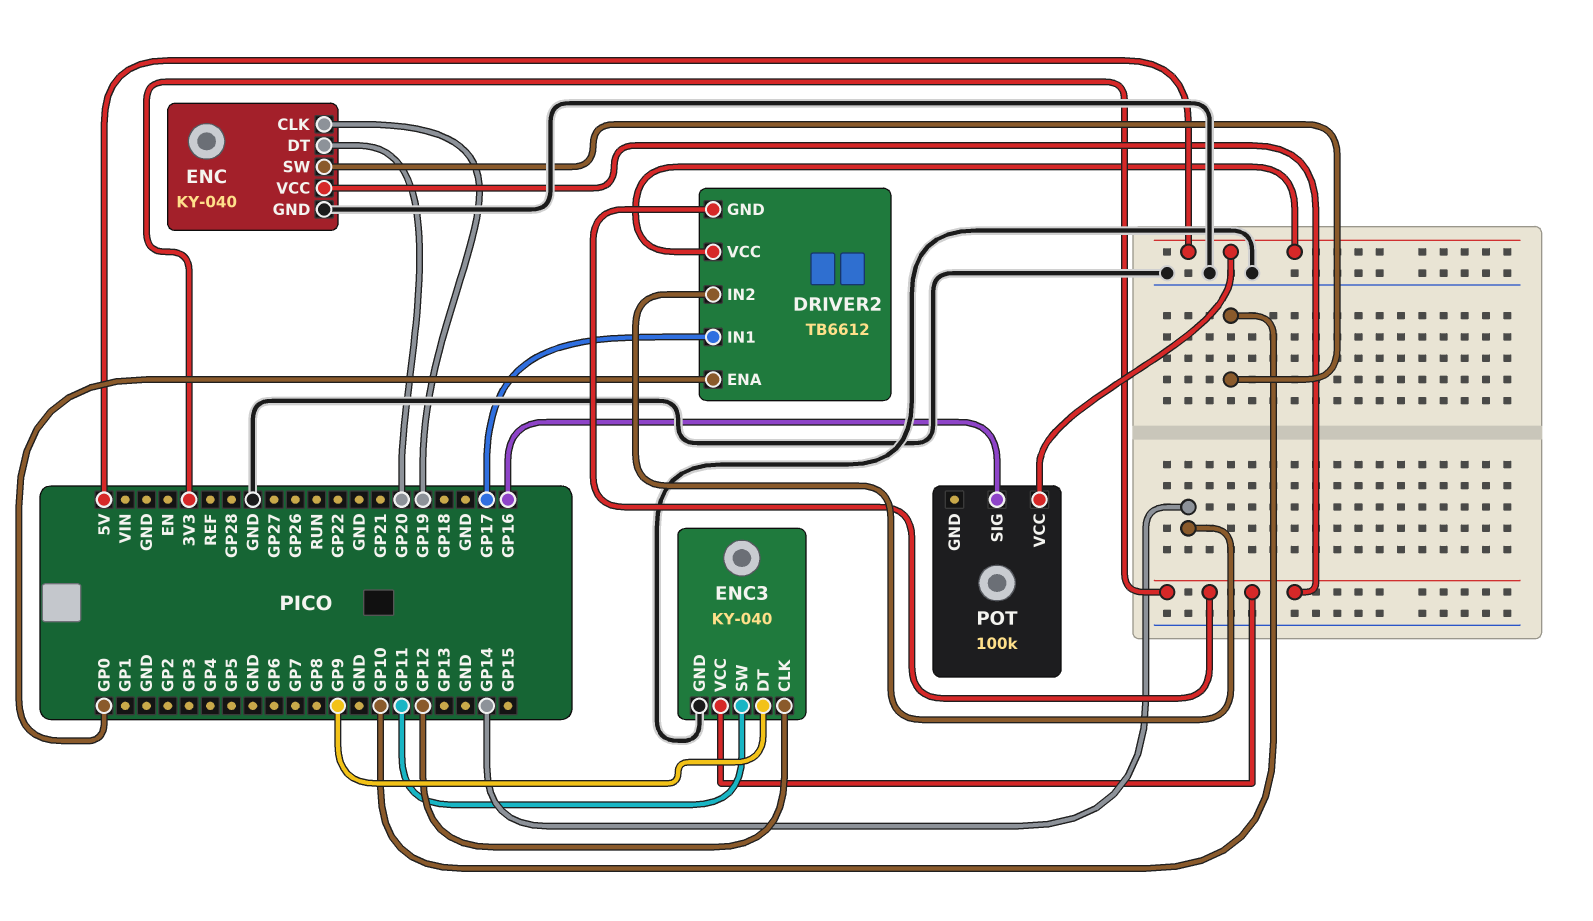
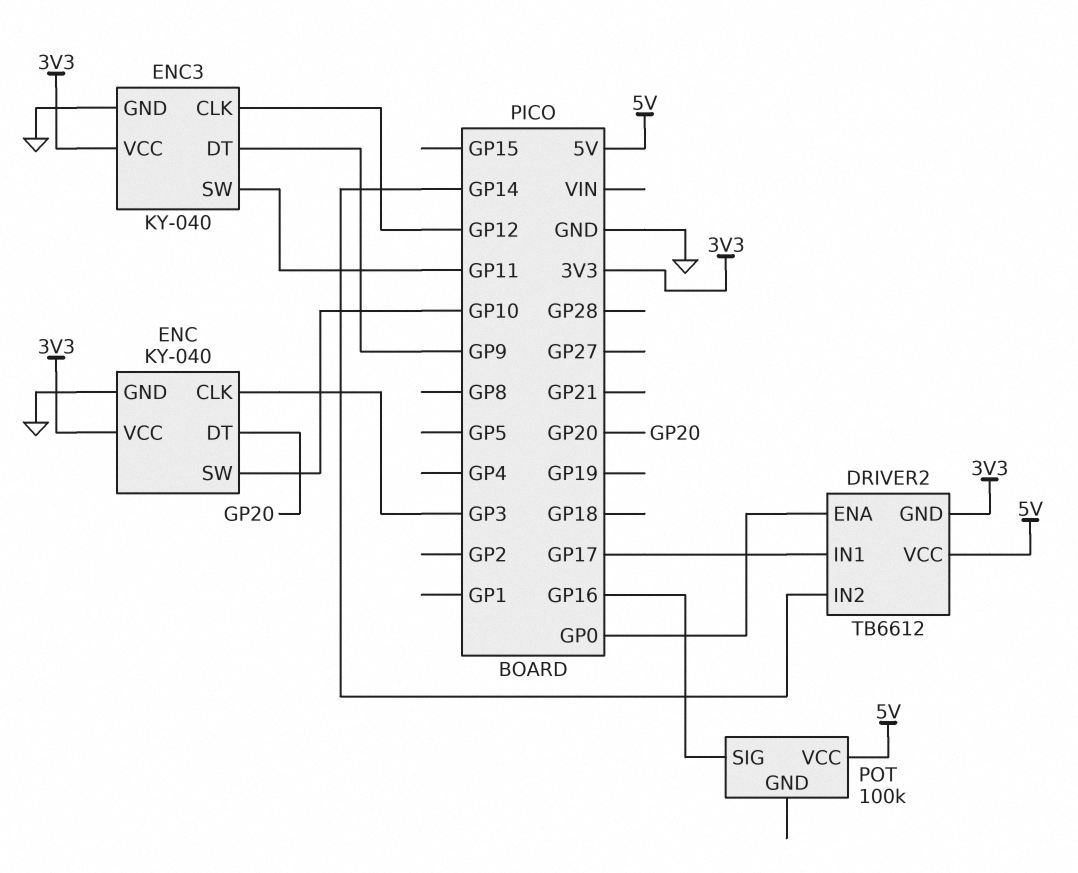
ENC pin CLK: GP19 -> GP3

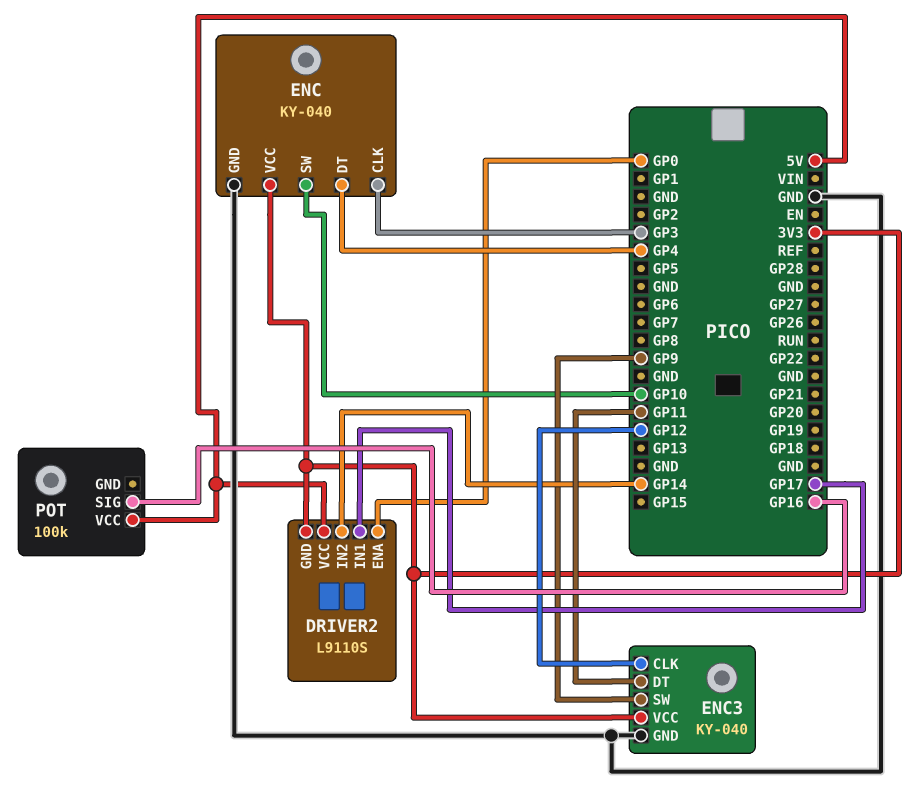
DRIVER2: TB6612 -> L9110S
ENC pin DT: GP20 -> GP4
ENC3 pin DT: GP9 -> GP11
ENC3 pin SW: GP11 -> GP9

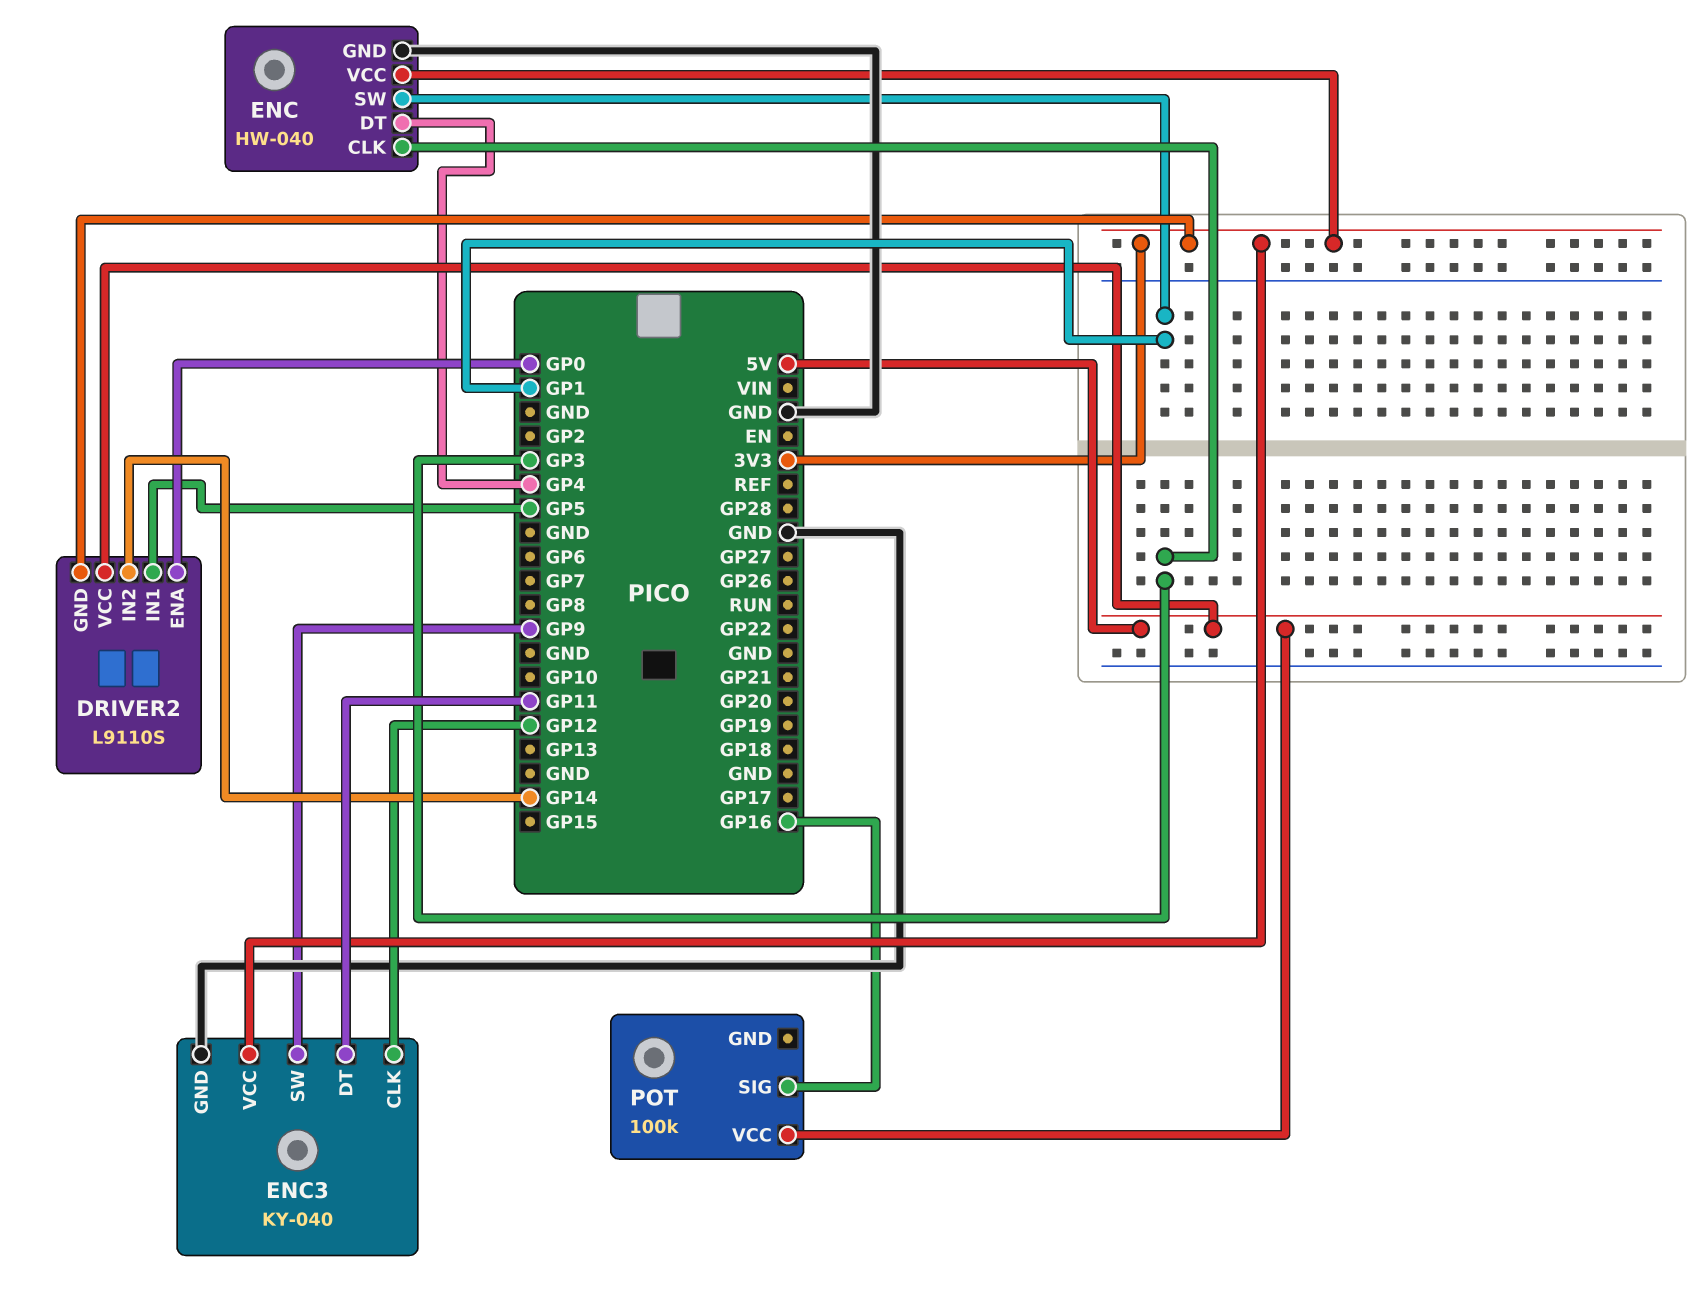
DRIVER2 pin IN1: GP17 -> GP5
ENC: KY-040 -> HW-040
ENC pin SW: GP10 -> GP1

